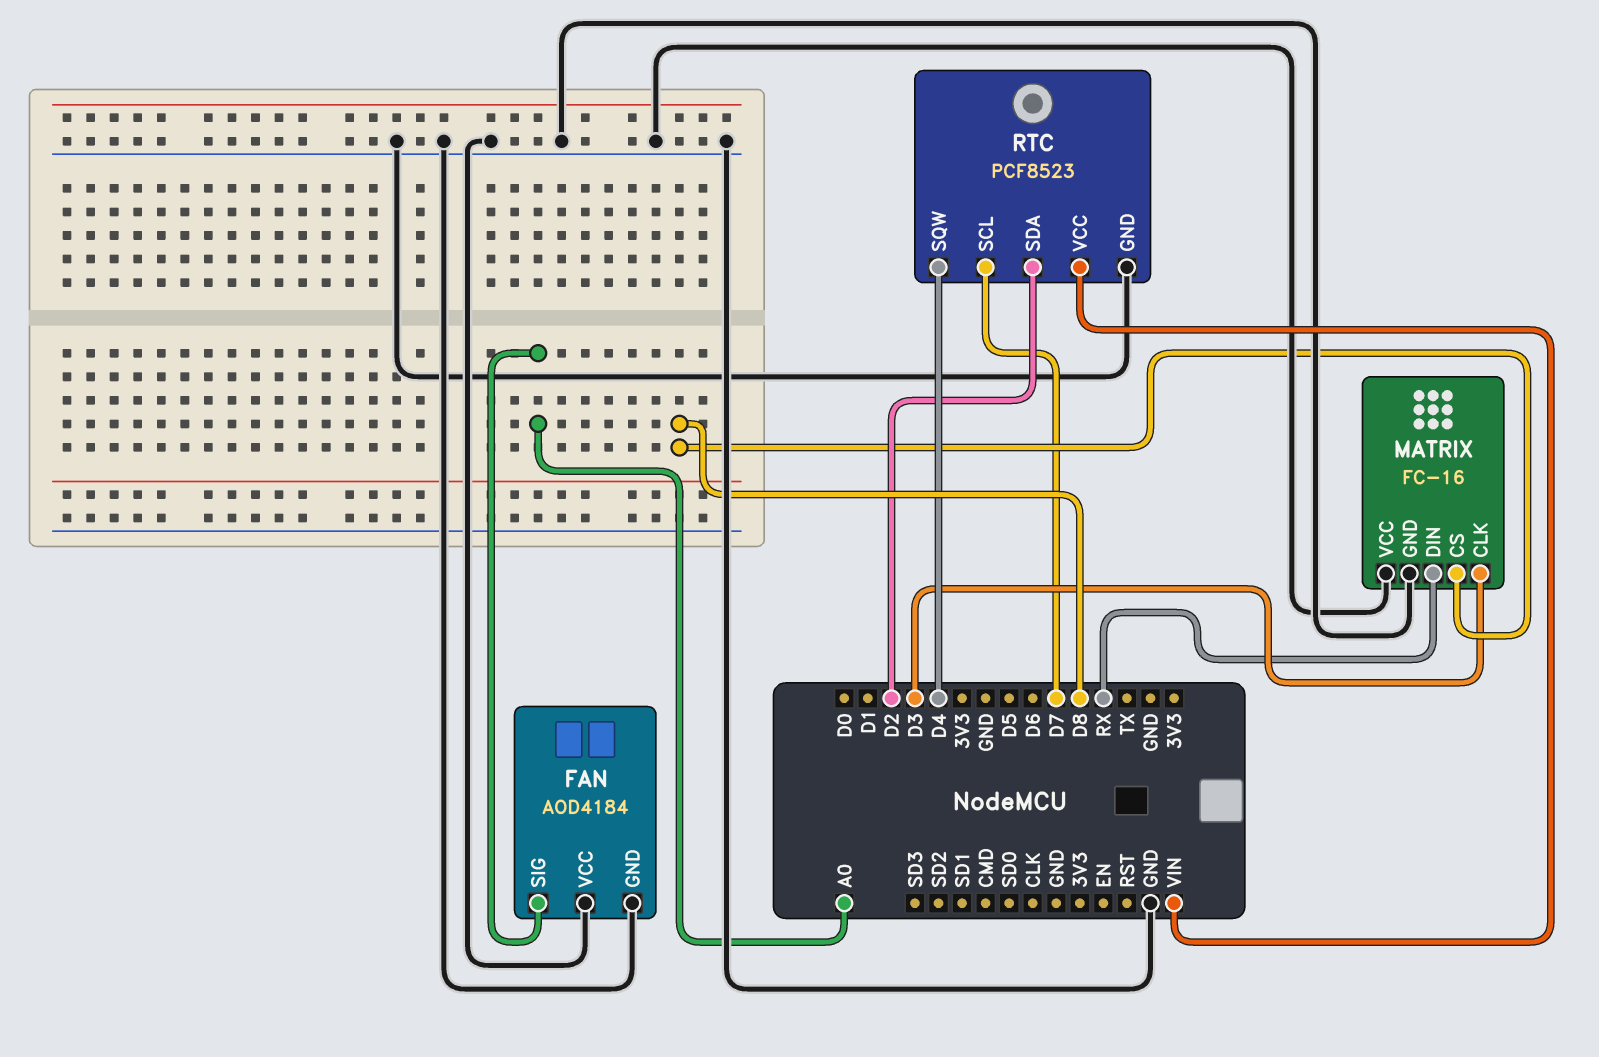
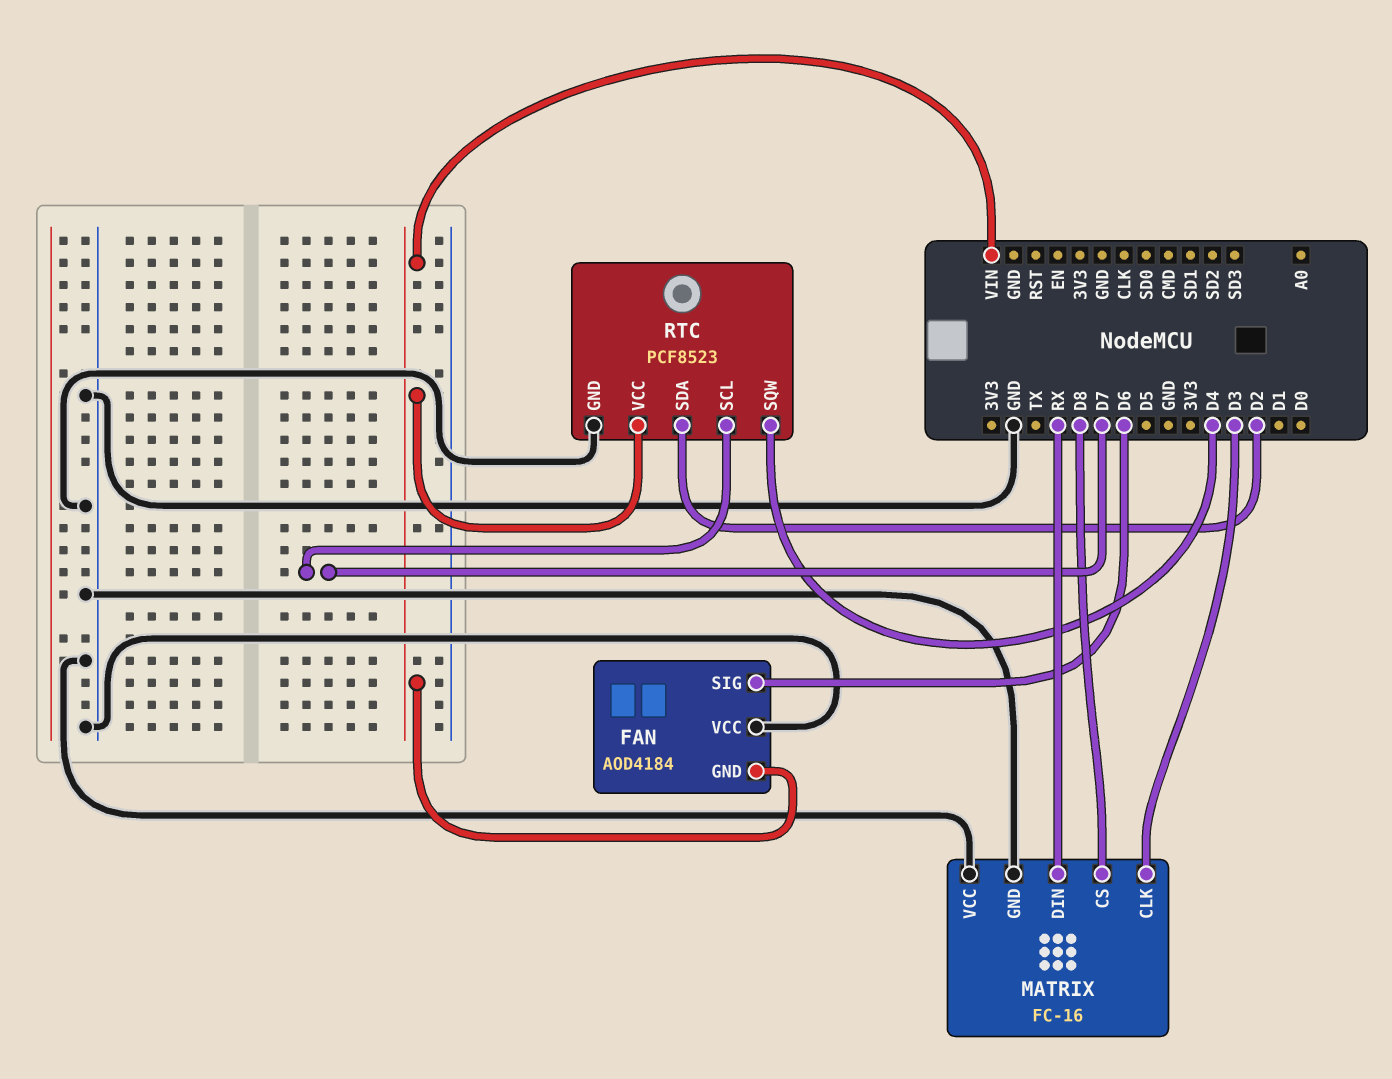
FAN pin GND: GND -> VIN
FAN pin SIG: A0 -> D6

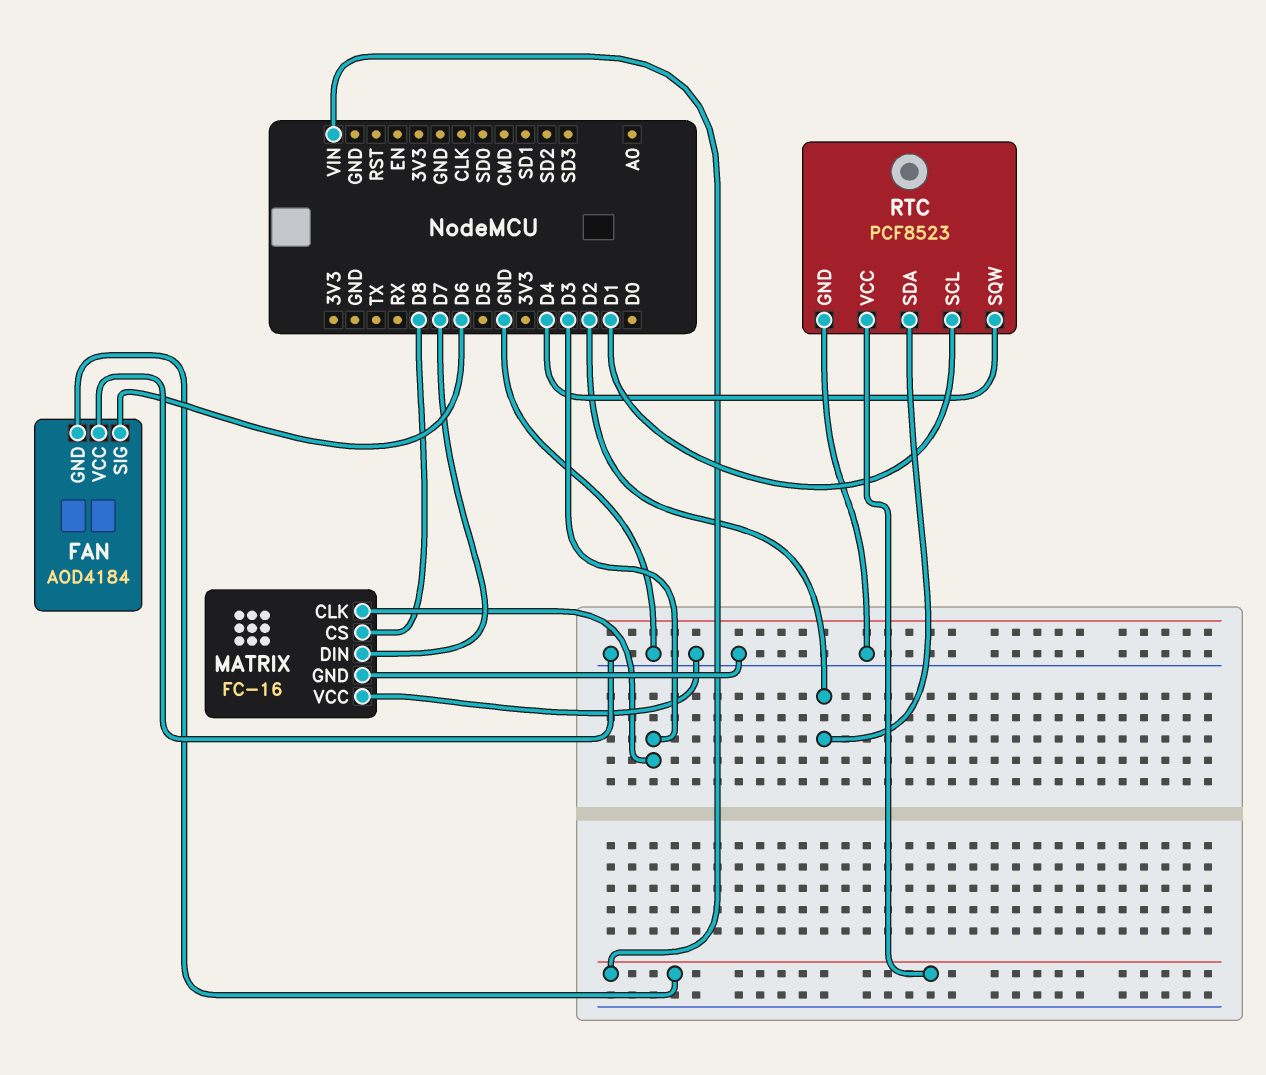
MATRIX pin DIN: RX -> D7
RTC pin SCL: D7 -> D1

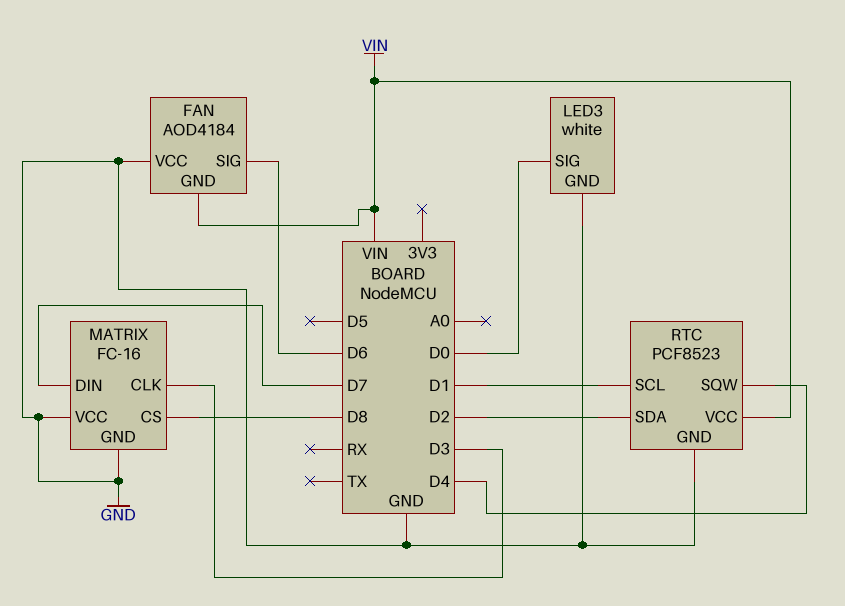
LED3: none -> white
LED3 pin GND: none -> GND
LED3 pin SIG: none -> D0

